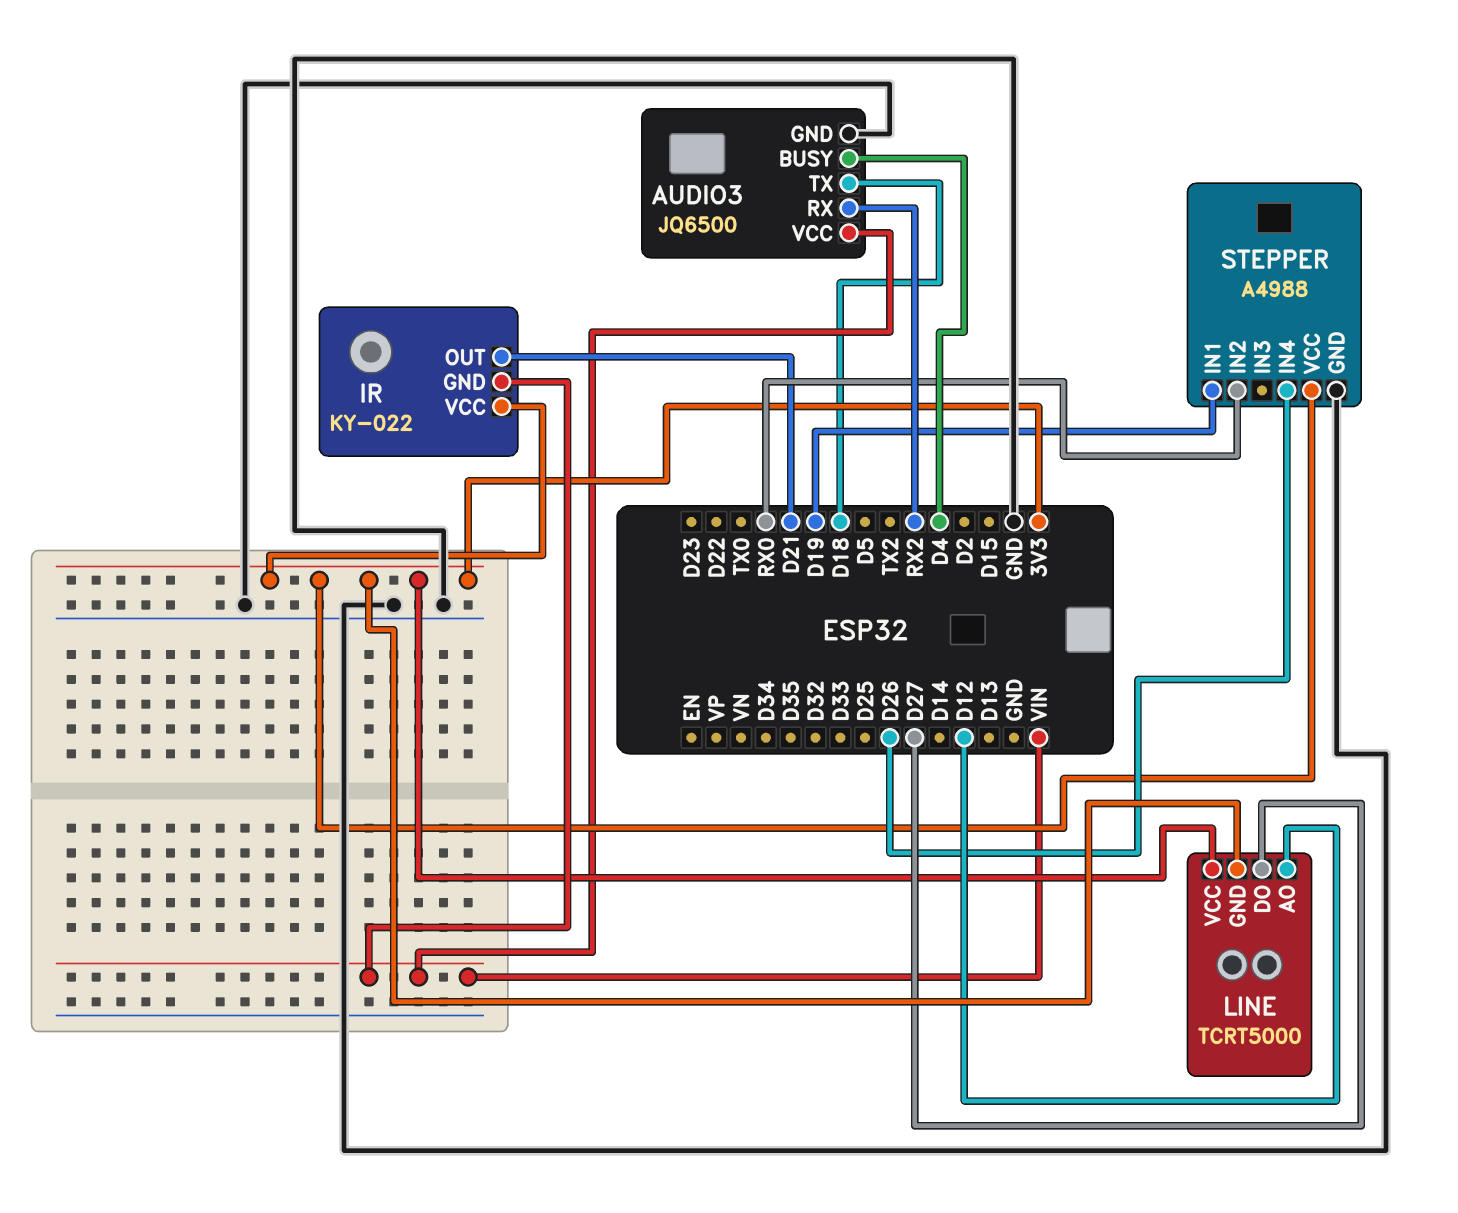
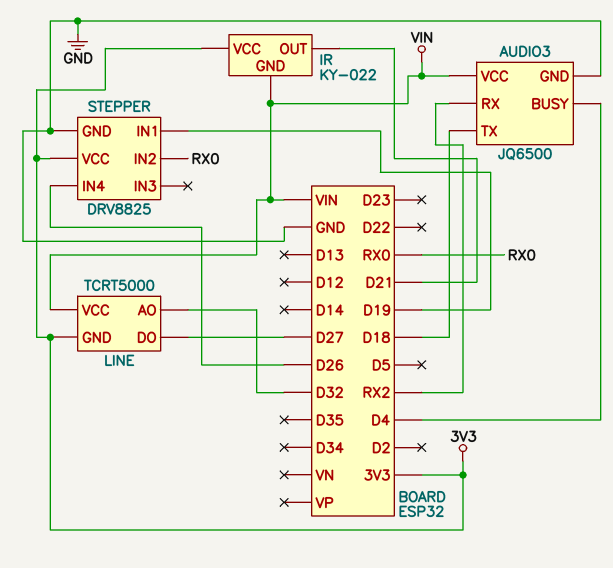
LINE pin AO: D12 -> D32
LINE pin VCC: 3V3 -> VIN
STEPPER: A4988 -> DRV8825

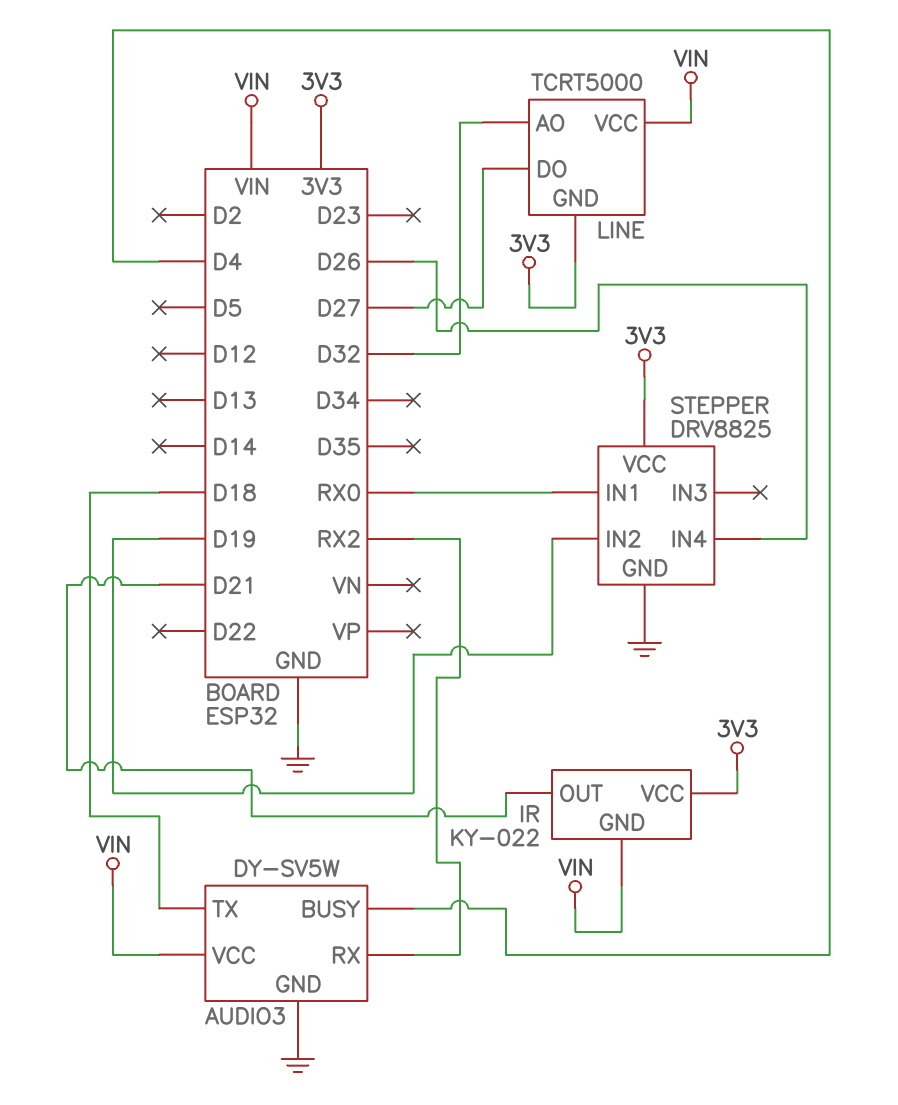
AUDIO3: JQ6500 -> DY-SV5W
STEPPER pin IN1: D19 -> RX0
STEPPER pin IN2: RX0 -> D19

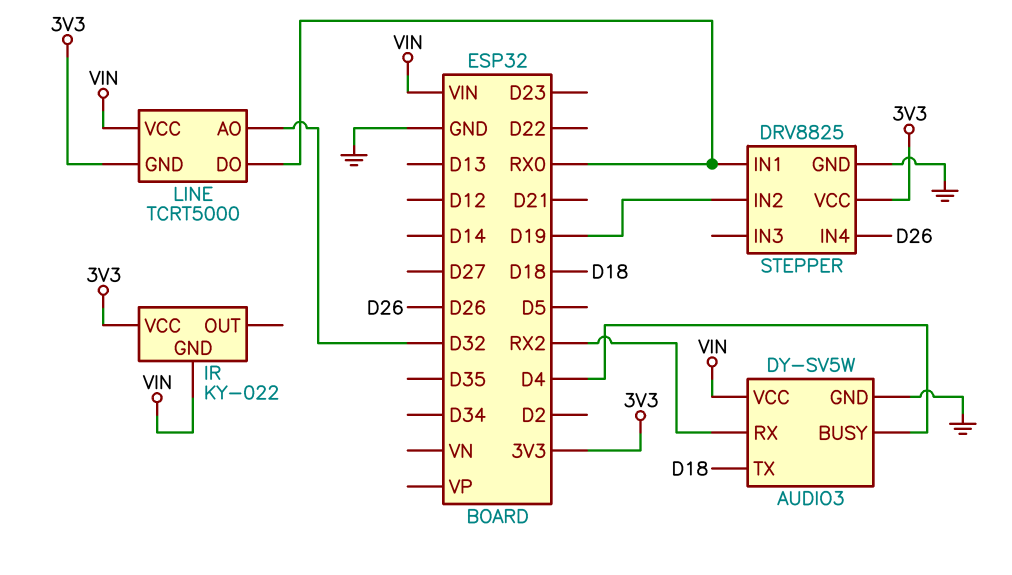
IR pin OUT: D21 -> none
LINE pin DO: D27 -> RX0

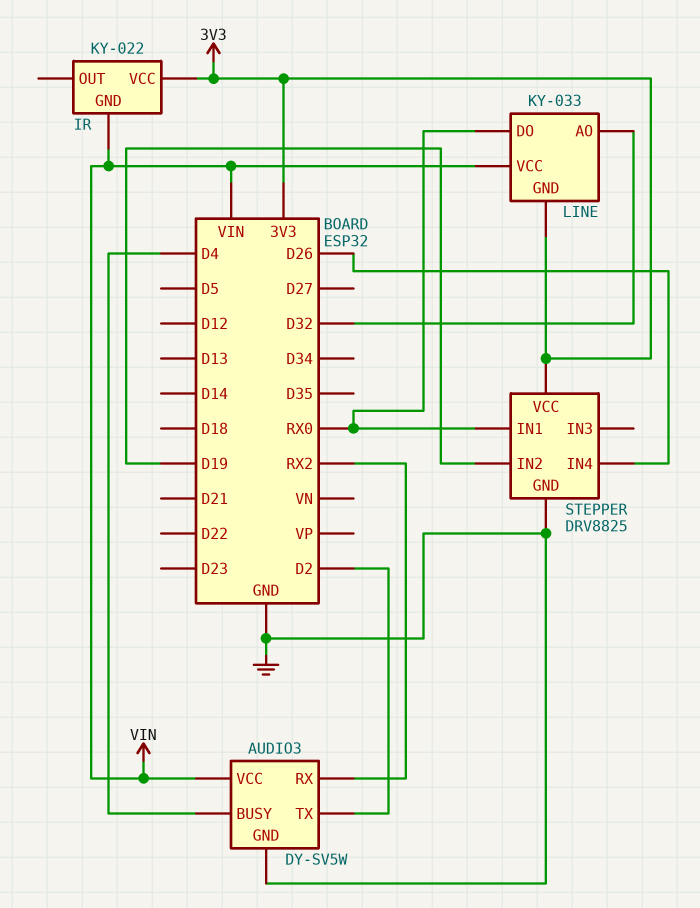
AUDIO3 pin TX: D18 -> D2
LINE: TCRT5000 -> KY-033

